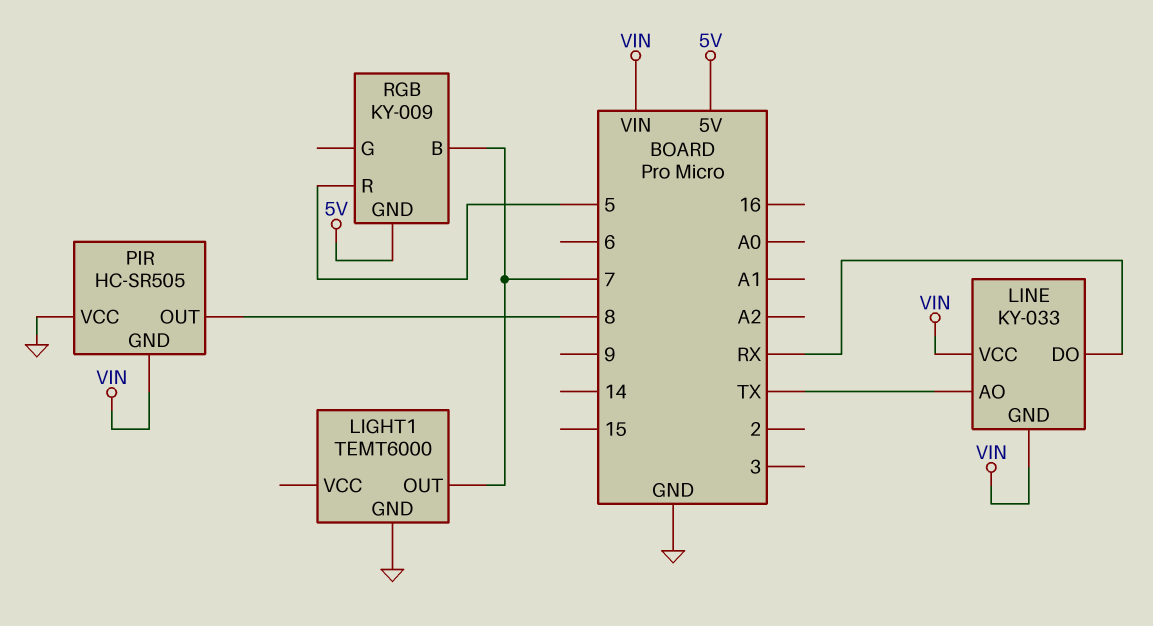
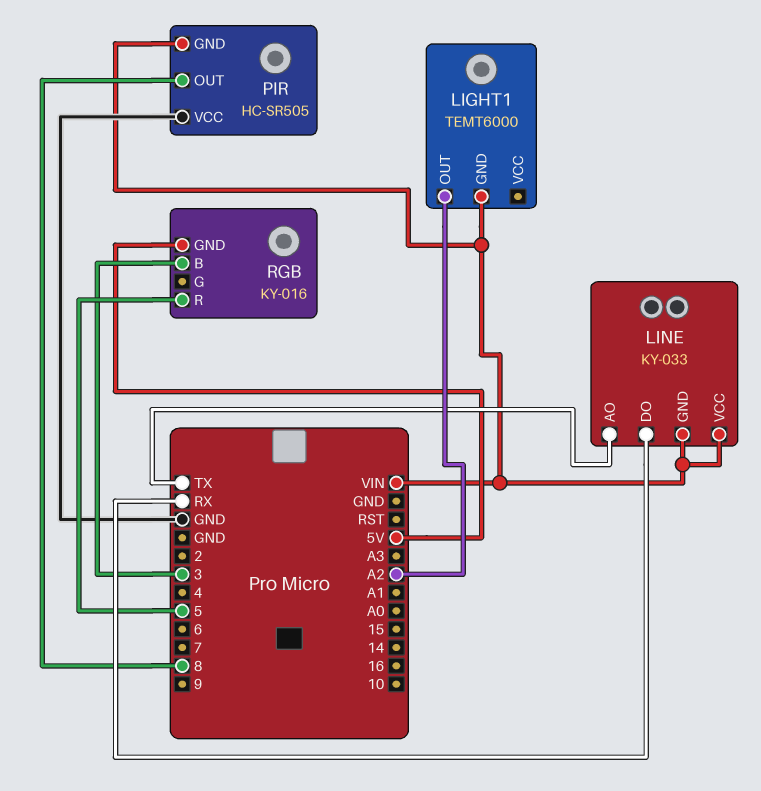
LIGHT1 pin GND: GND -> VIN
LIGHT1 pin OUT: 7 -> A2
RGB: KY-009 -> KY-016
RGB pin B: 7 -> 3

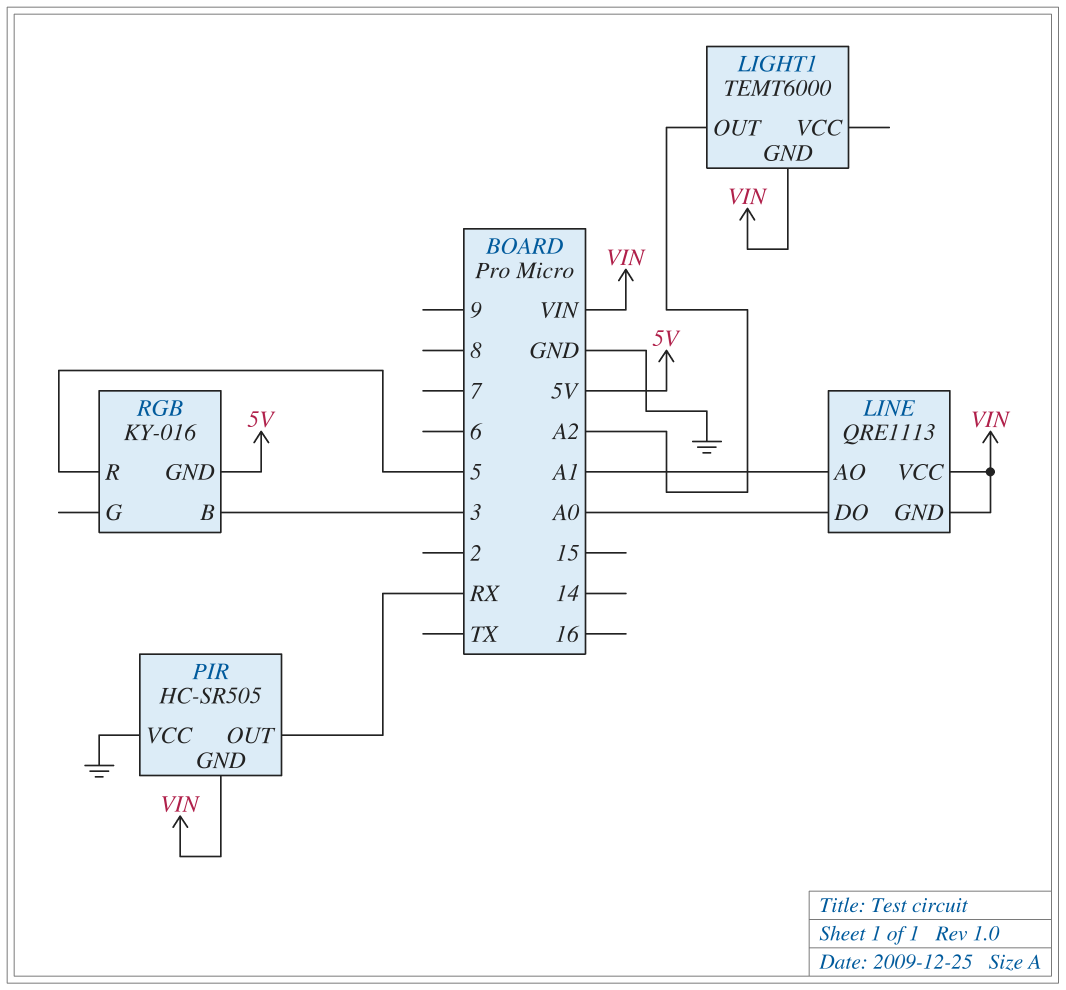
LINE: KY-033 -> QRE1113
LINE pin AO: TX -> A1
LINE pin DO: RX -> A0
PIR pin OUT: 8 -> RX

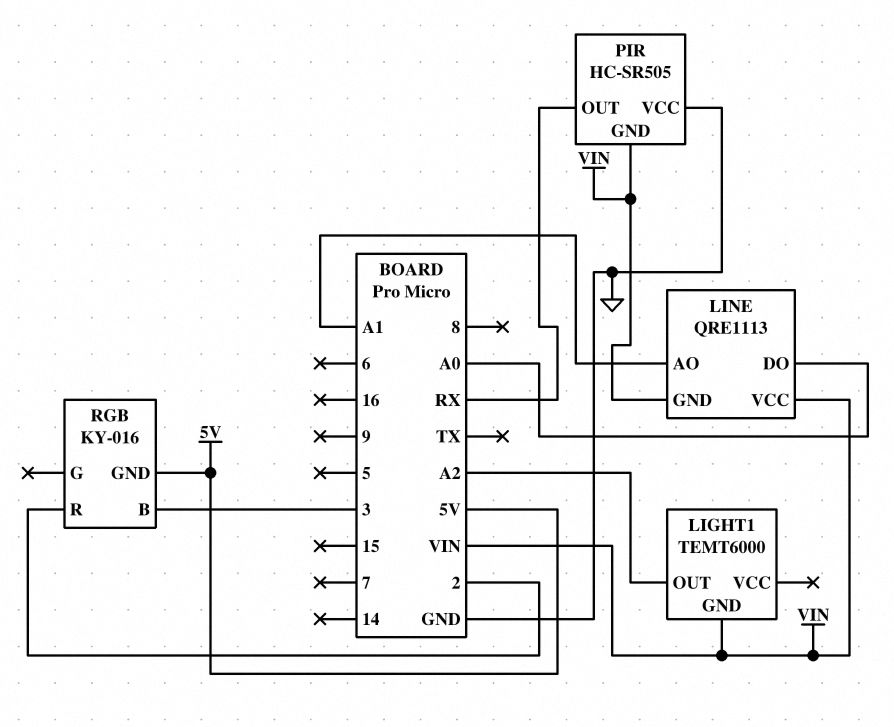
RGB pin R: 5 -> 2

